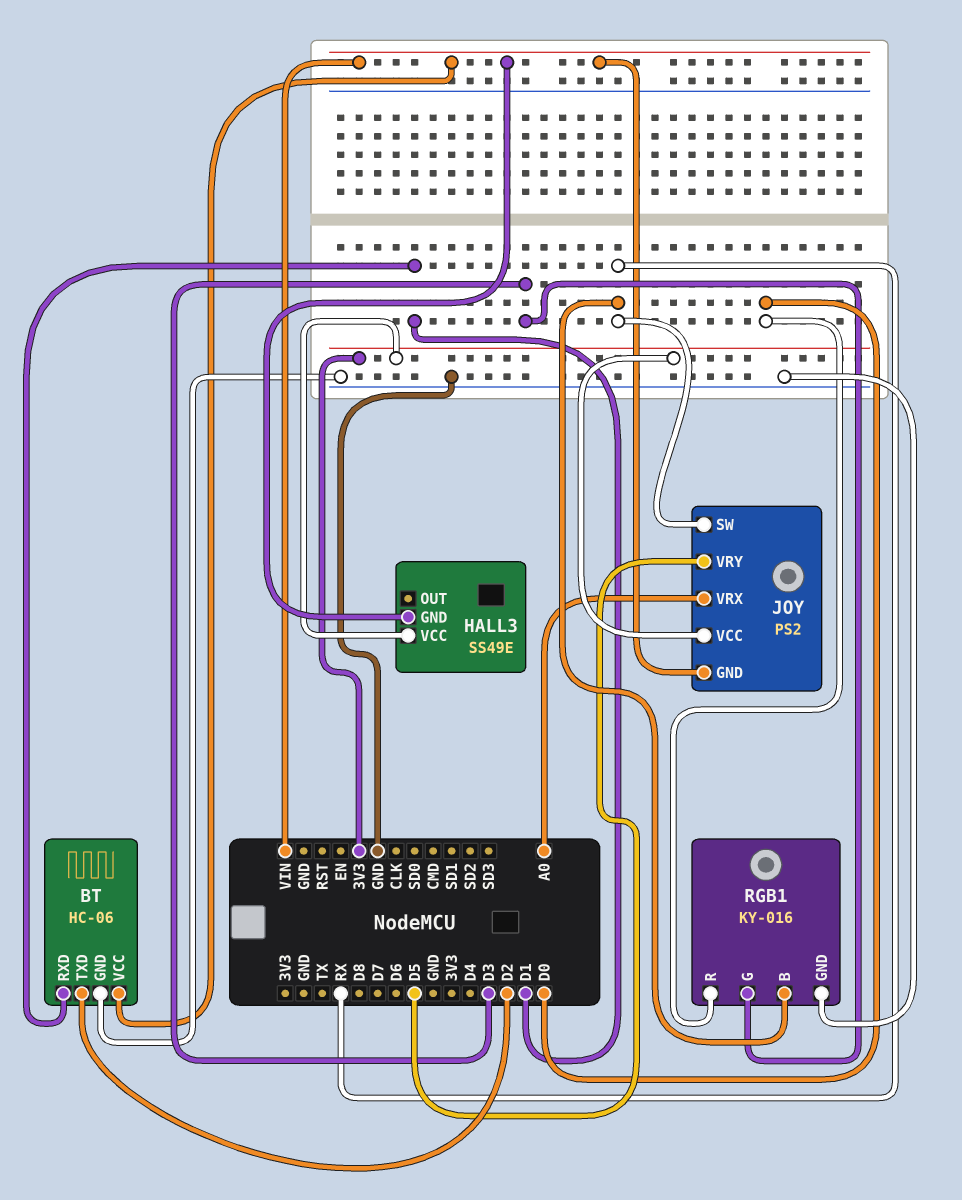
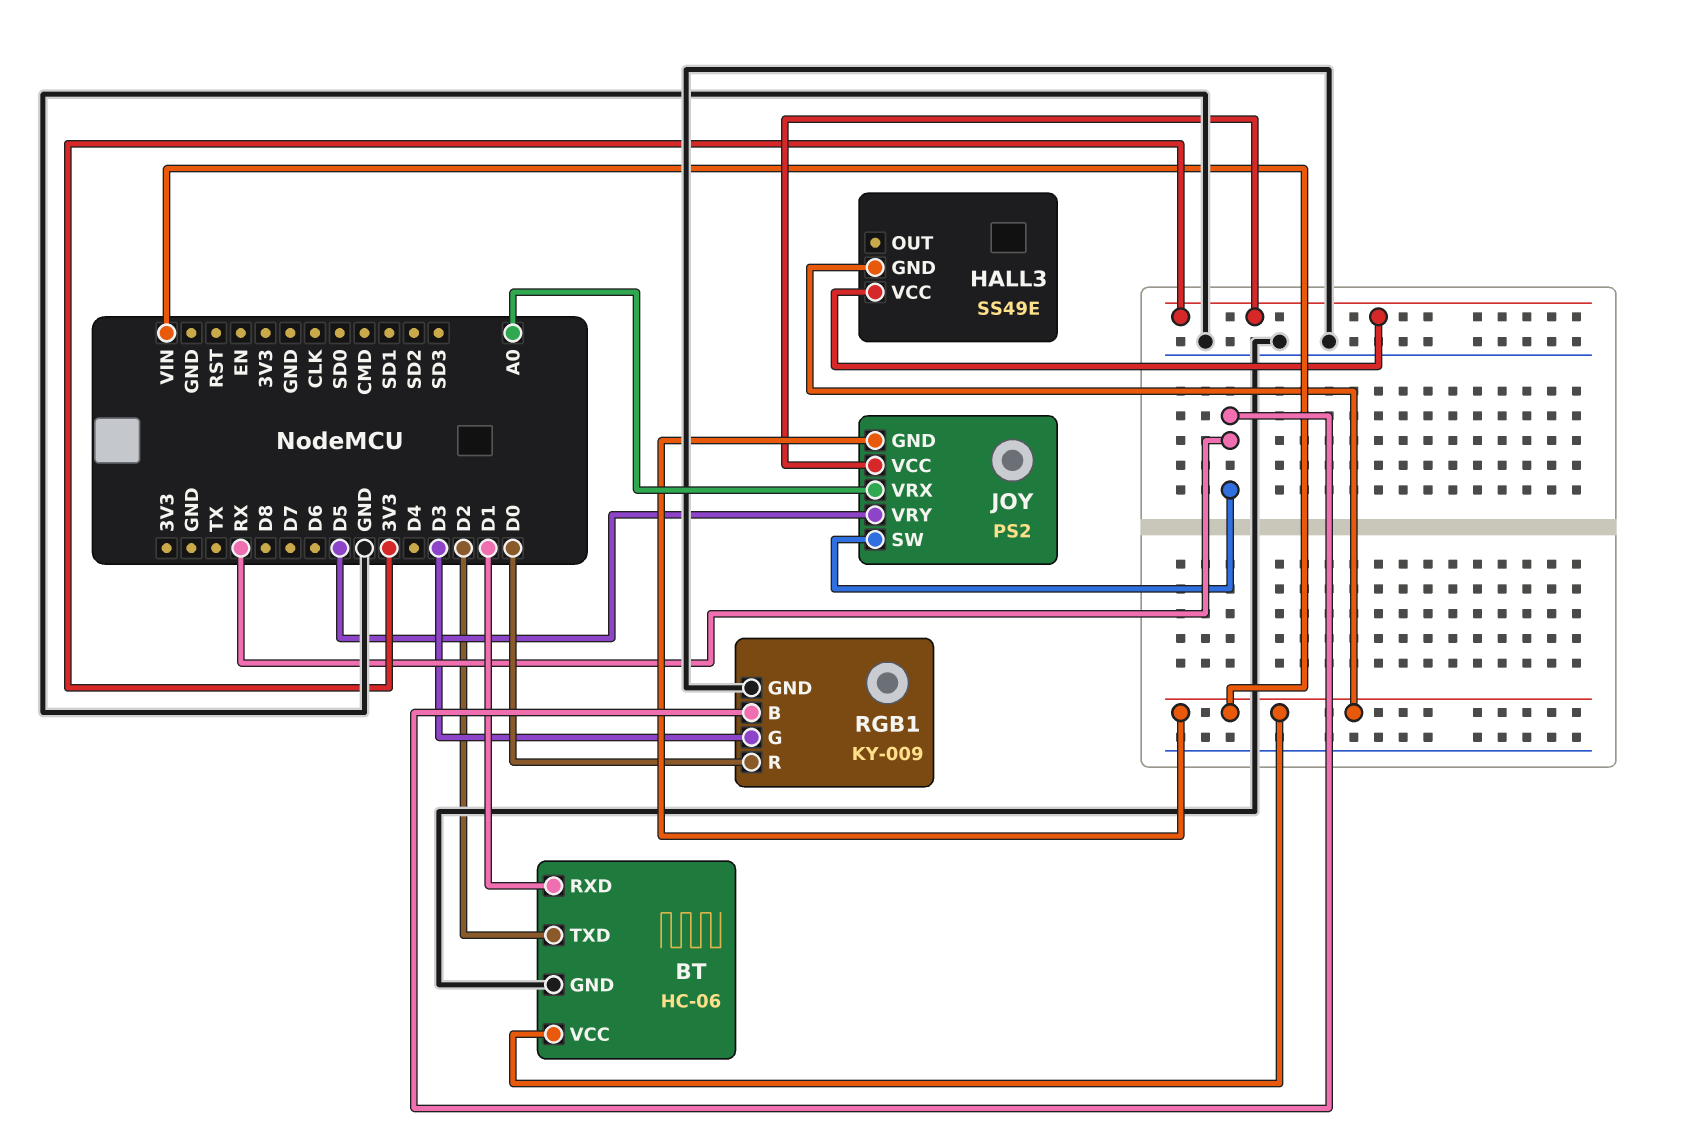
RGB1: KY-016 -> KY-009

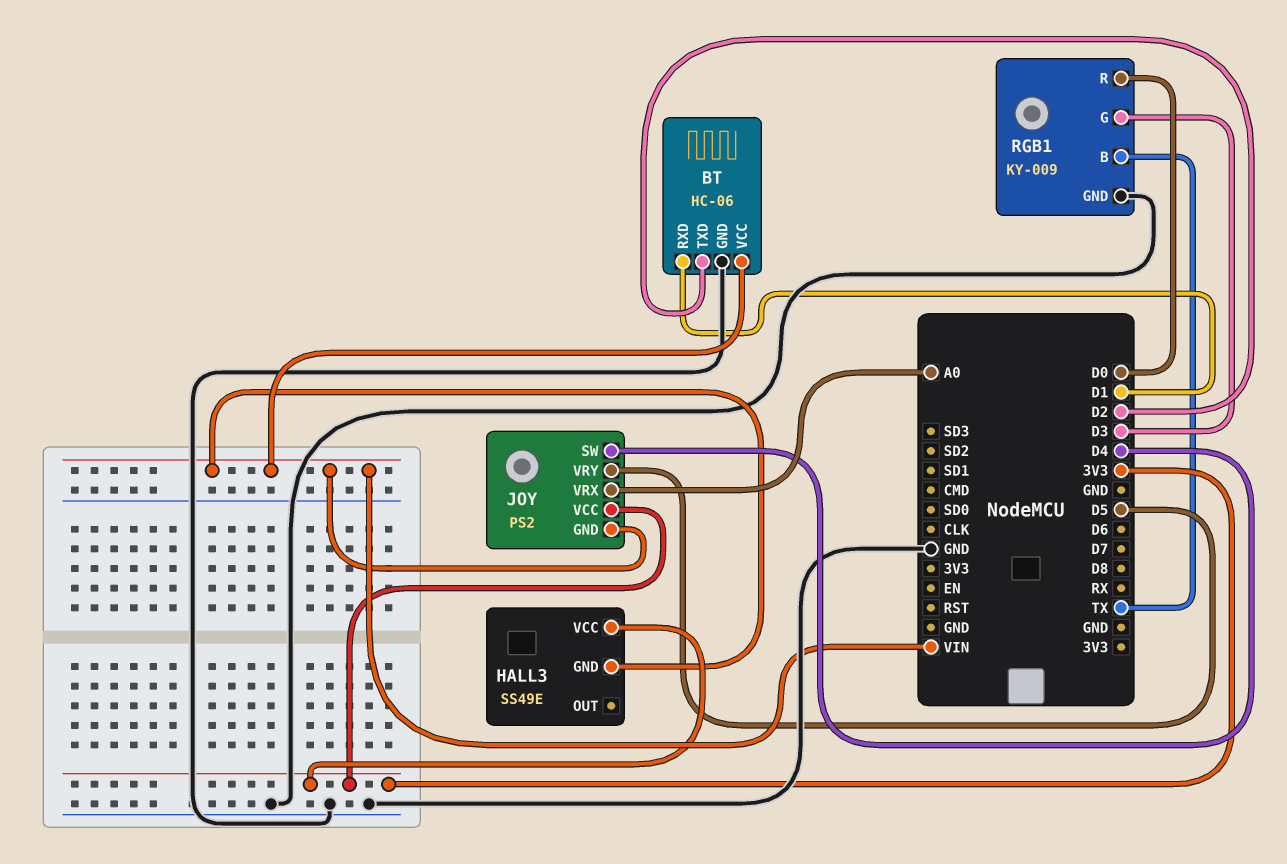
JOY pin SW: RX -> D4
RGB1 pin B: RX -> TX

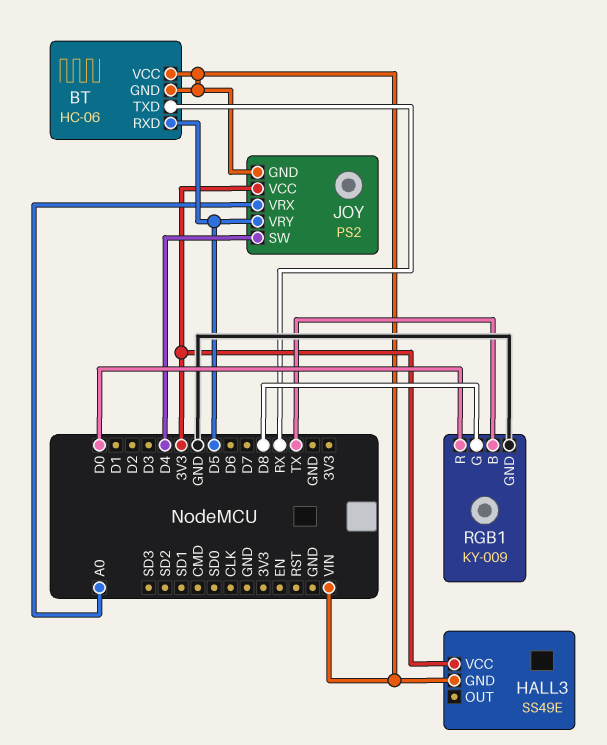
BT pin GND: GND -> VIN
BT pin RXD: D1 -> D5
BT pin TXD: D2 -> RX
RGB1 pin G: D3 -> D8

